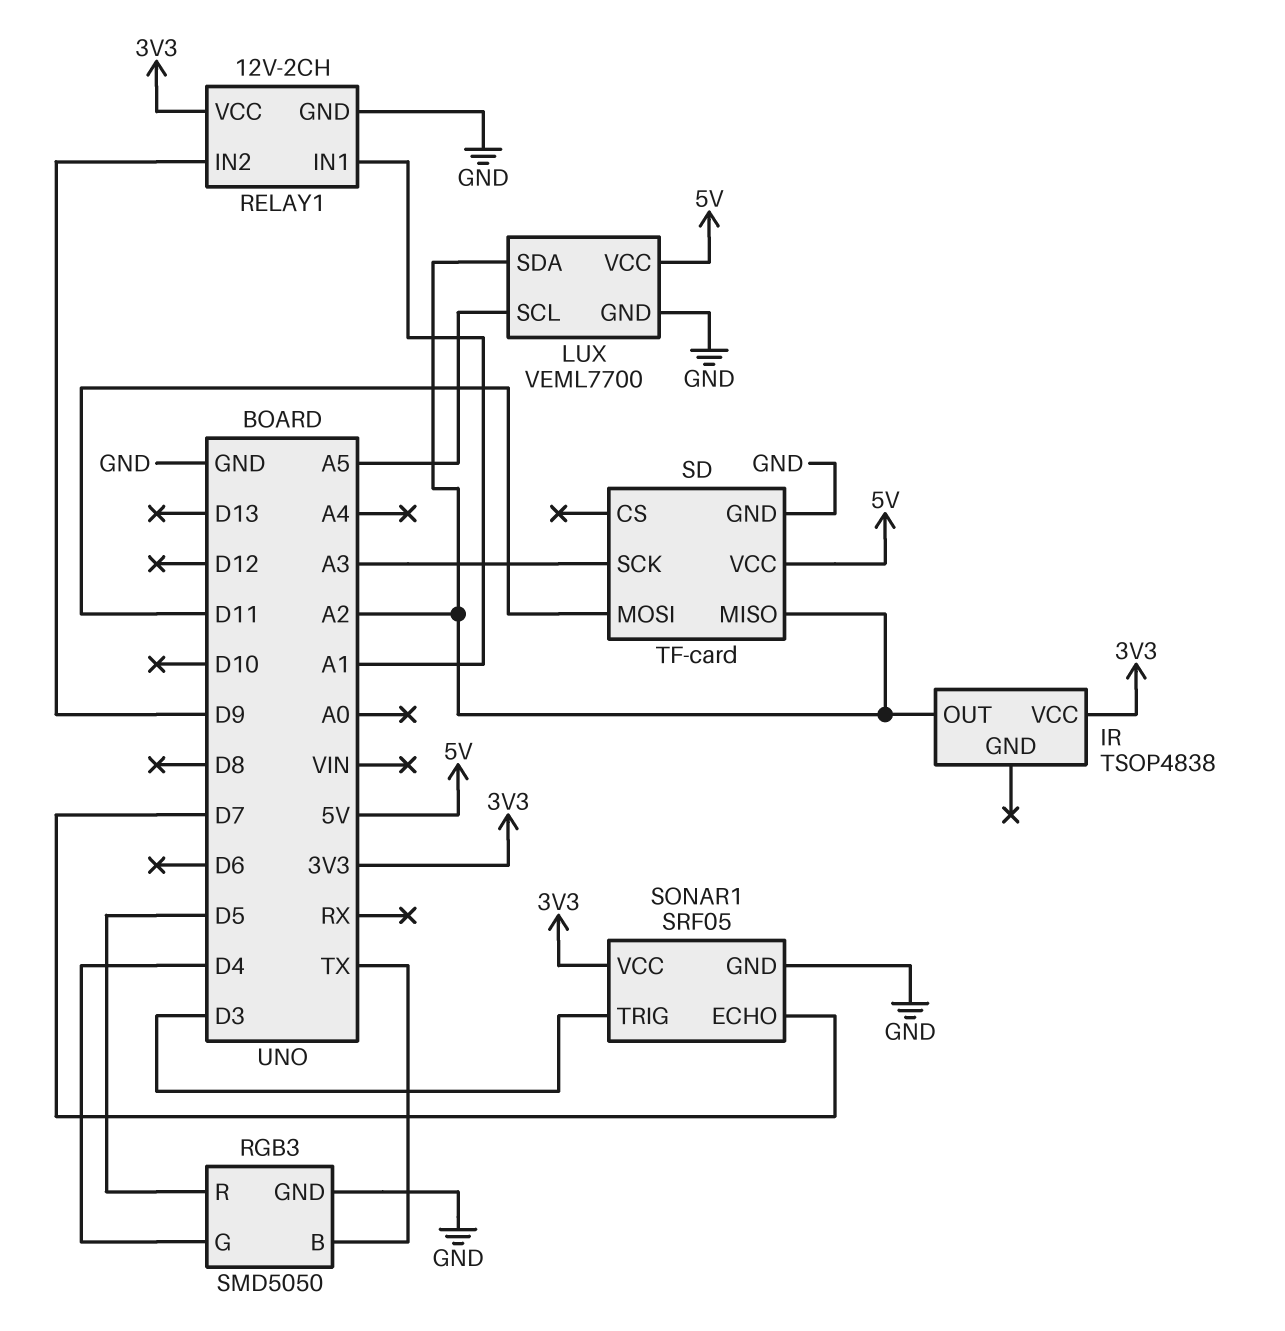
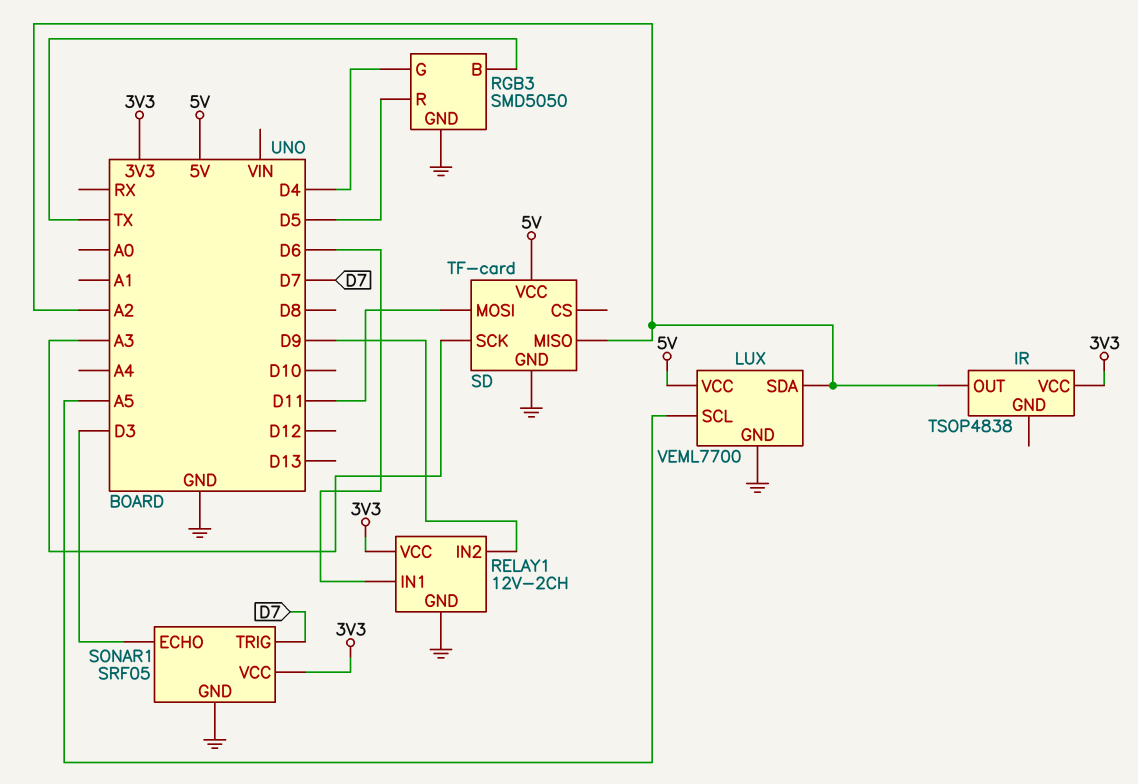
RELAY1 pin IN1: A1 -> D6
SONAR1 pin ECHO: D7 -> D3
SONAR1 pin TRIG: D3 -> D7

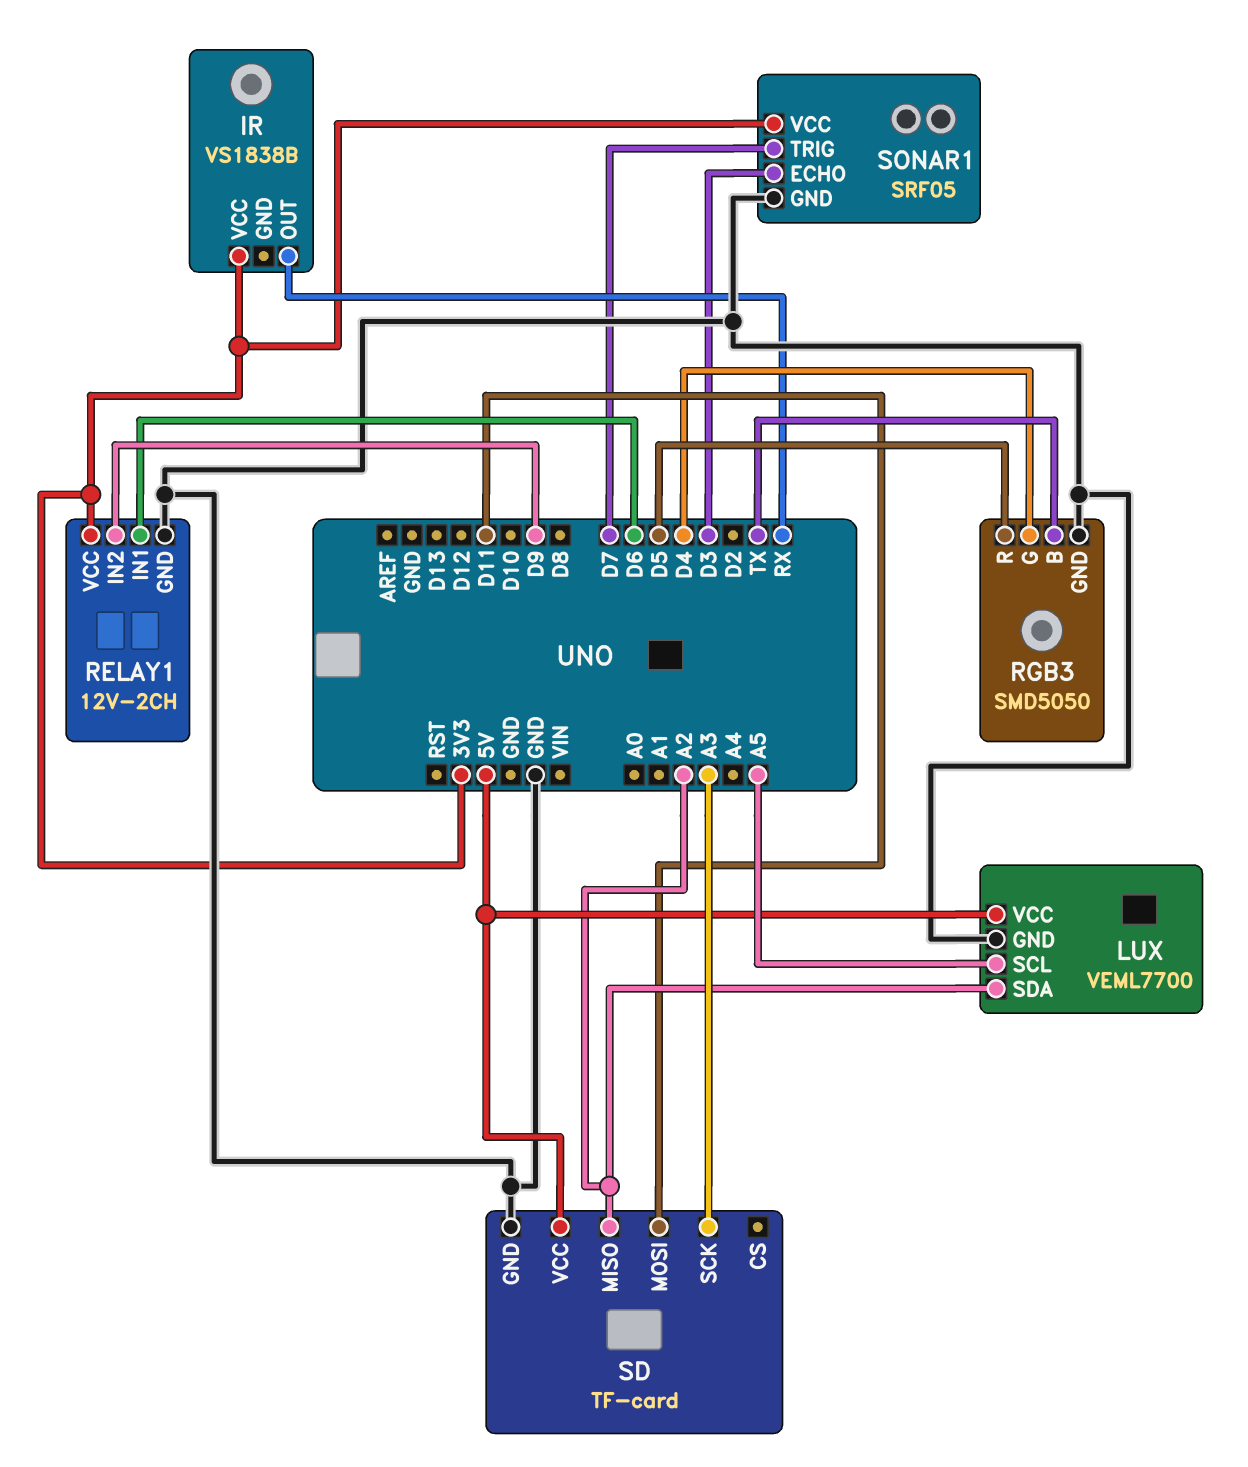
IR: TSOP4838 -> VS1838B
IR pin OUT: A2 -> RX

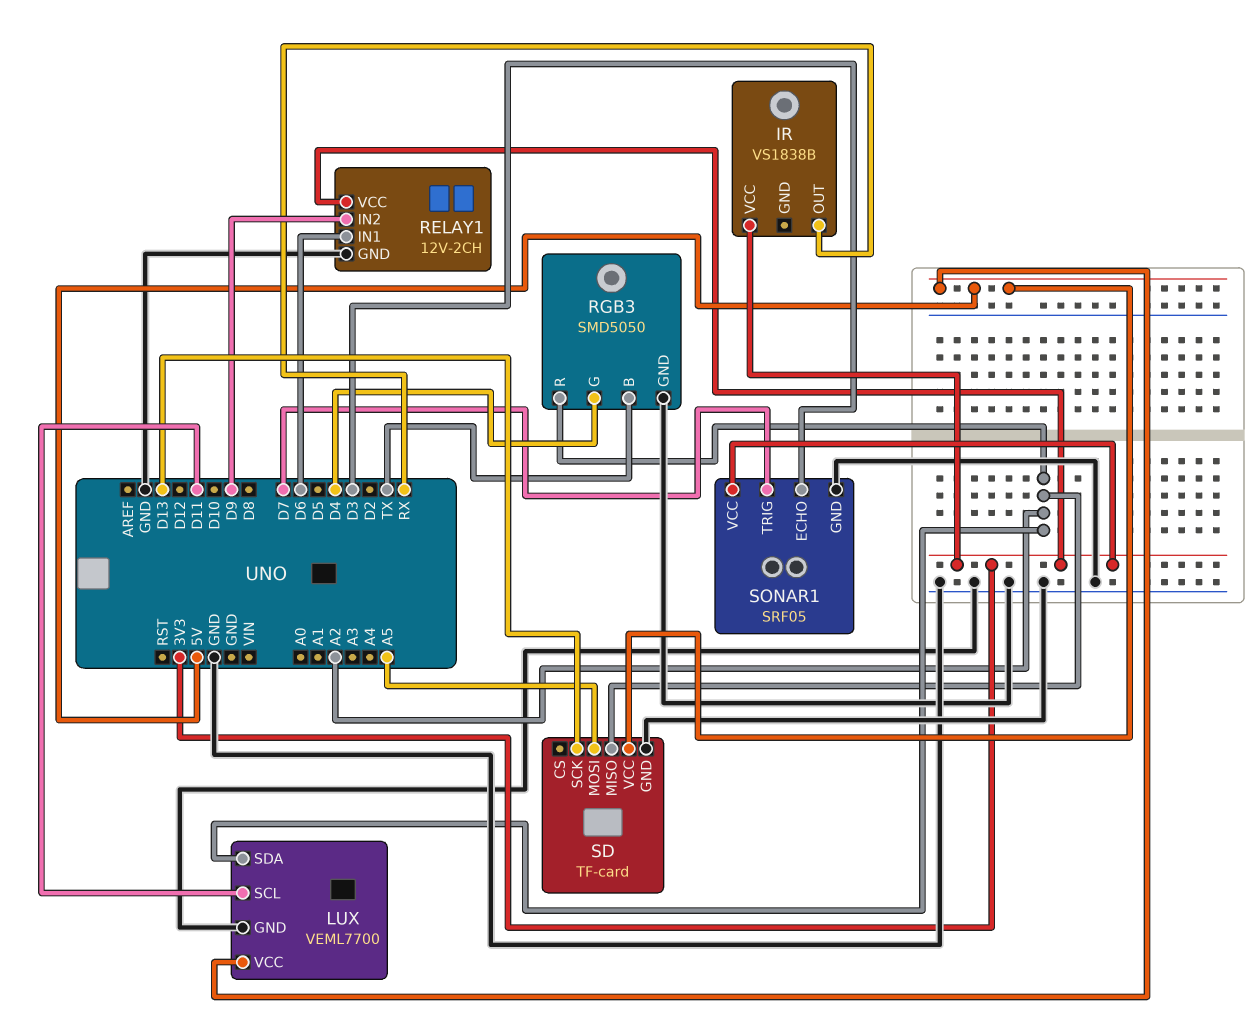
LUX pin SCL: A5 -> D11
RGB3 pin R: D5 -> A2
SD pin MOSI: D11 -> A5
SD pin SCK: A3 -> D13

